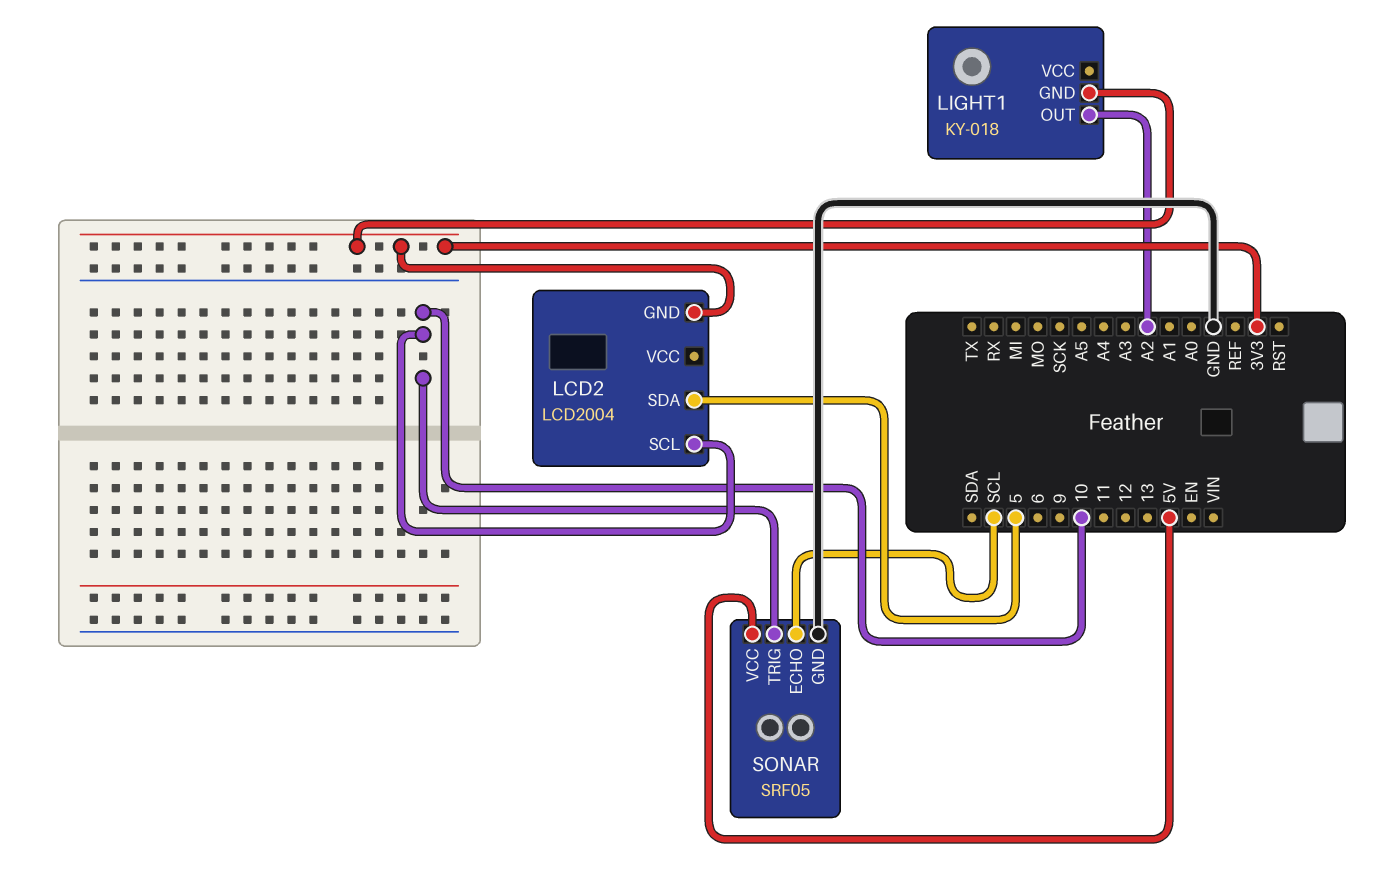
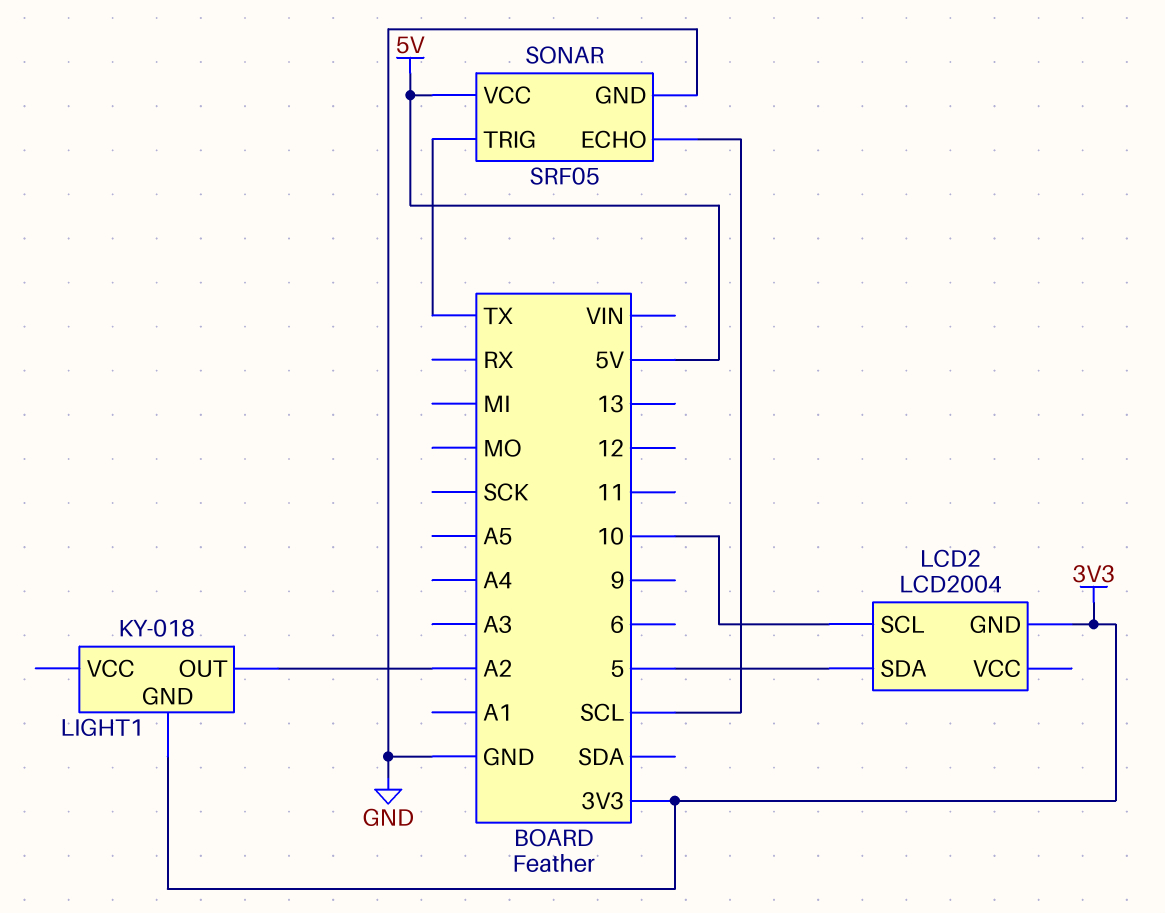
SONAR pin TRIG: 10 -> TX

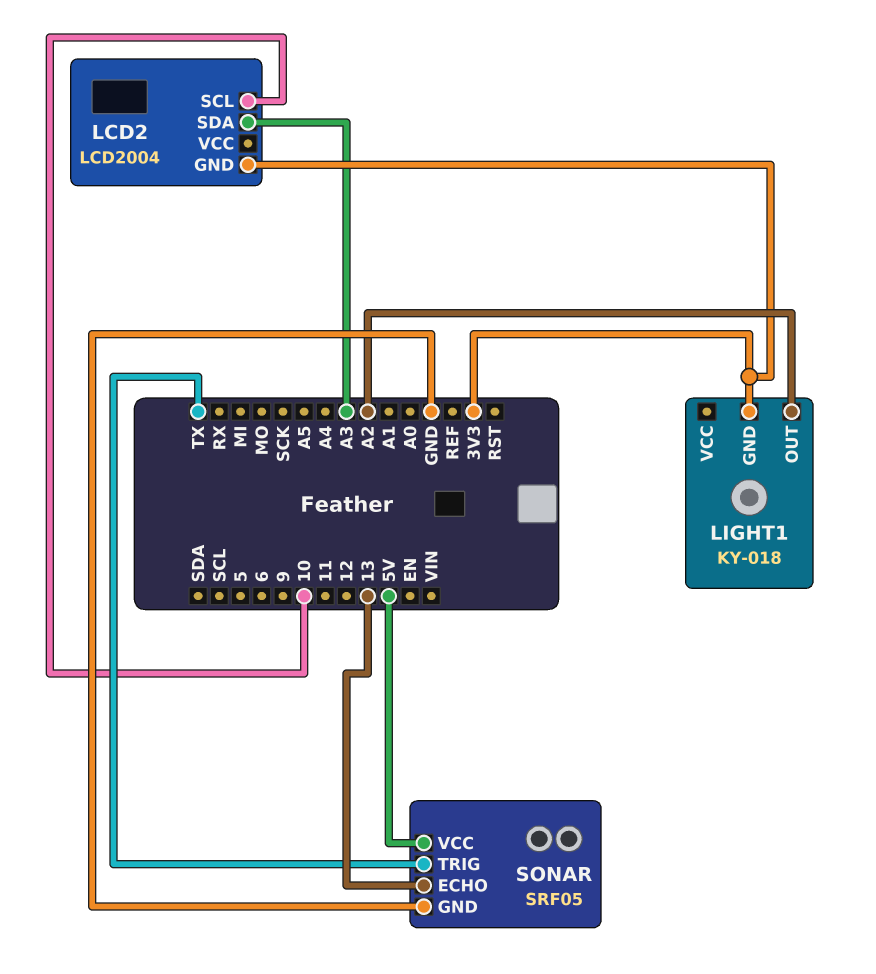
LCD2 pin SDA: 5 -> A3
SONAR pin ECHO: SCL -> 13

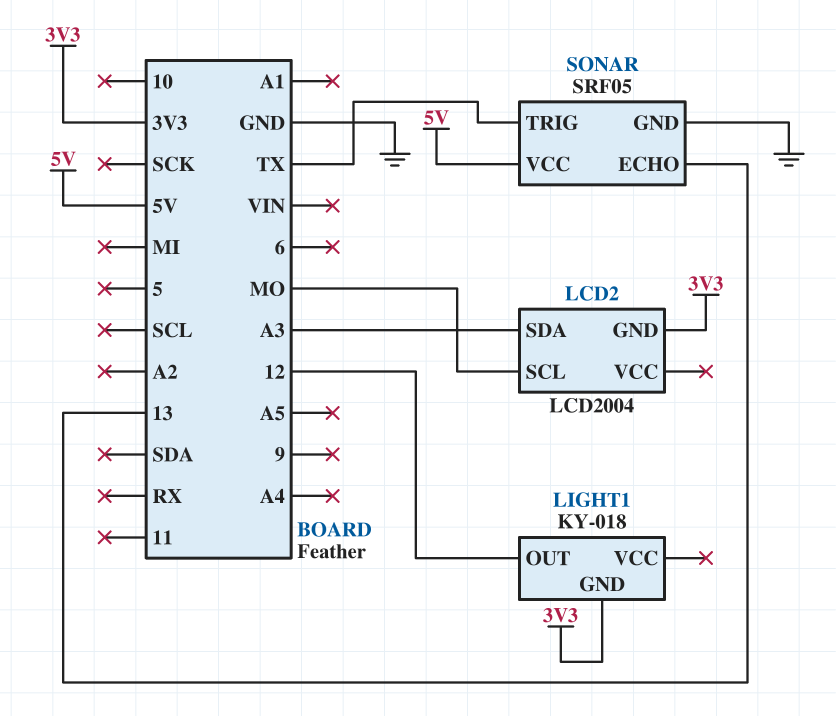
LCD2 pin SCL: 10 -> MO
LIGHT1 pin OUT: A2 -> 12

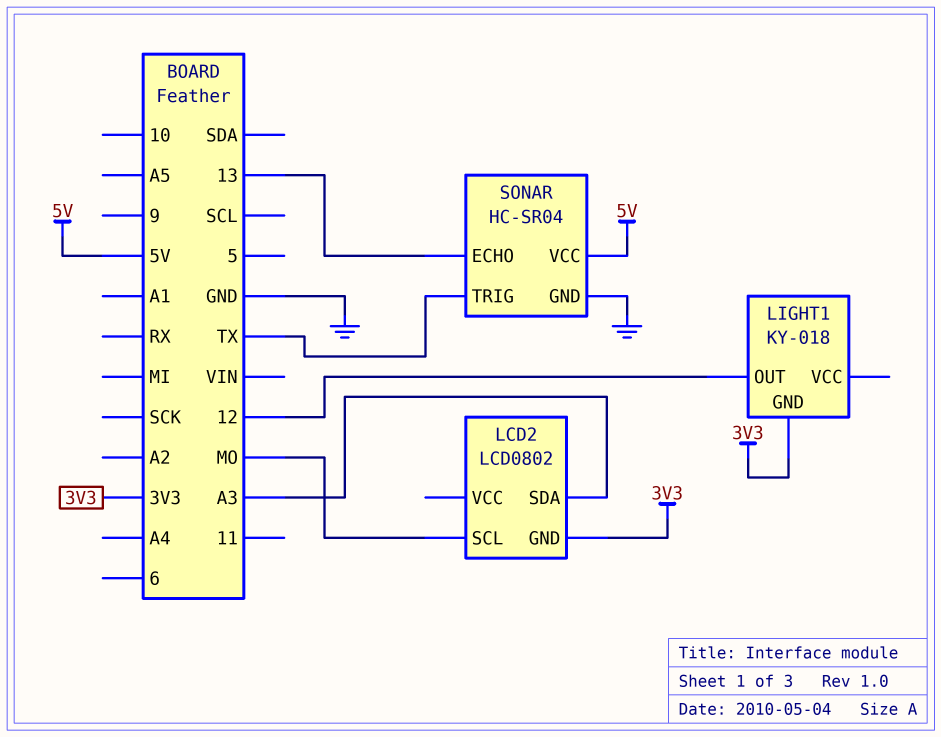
LCD2: LCD2004 -> LCD0802
SONAR: SRF05 -> HC-SR04

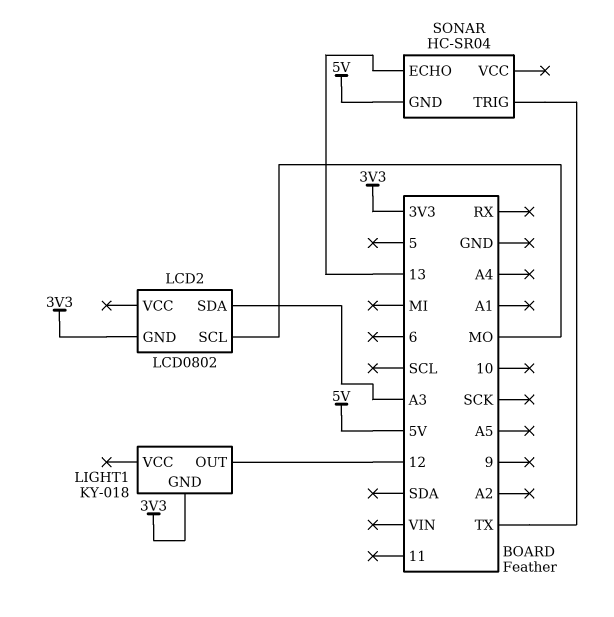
SONAR pin GND: GND -> 5V
SONAR pin VCC: 5V -> none

